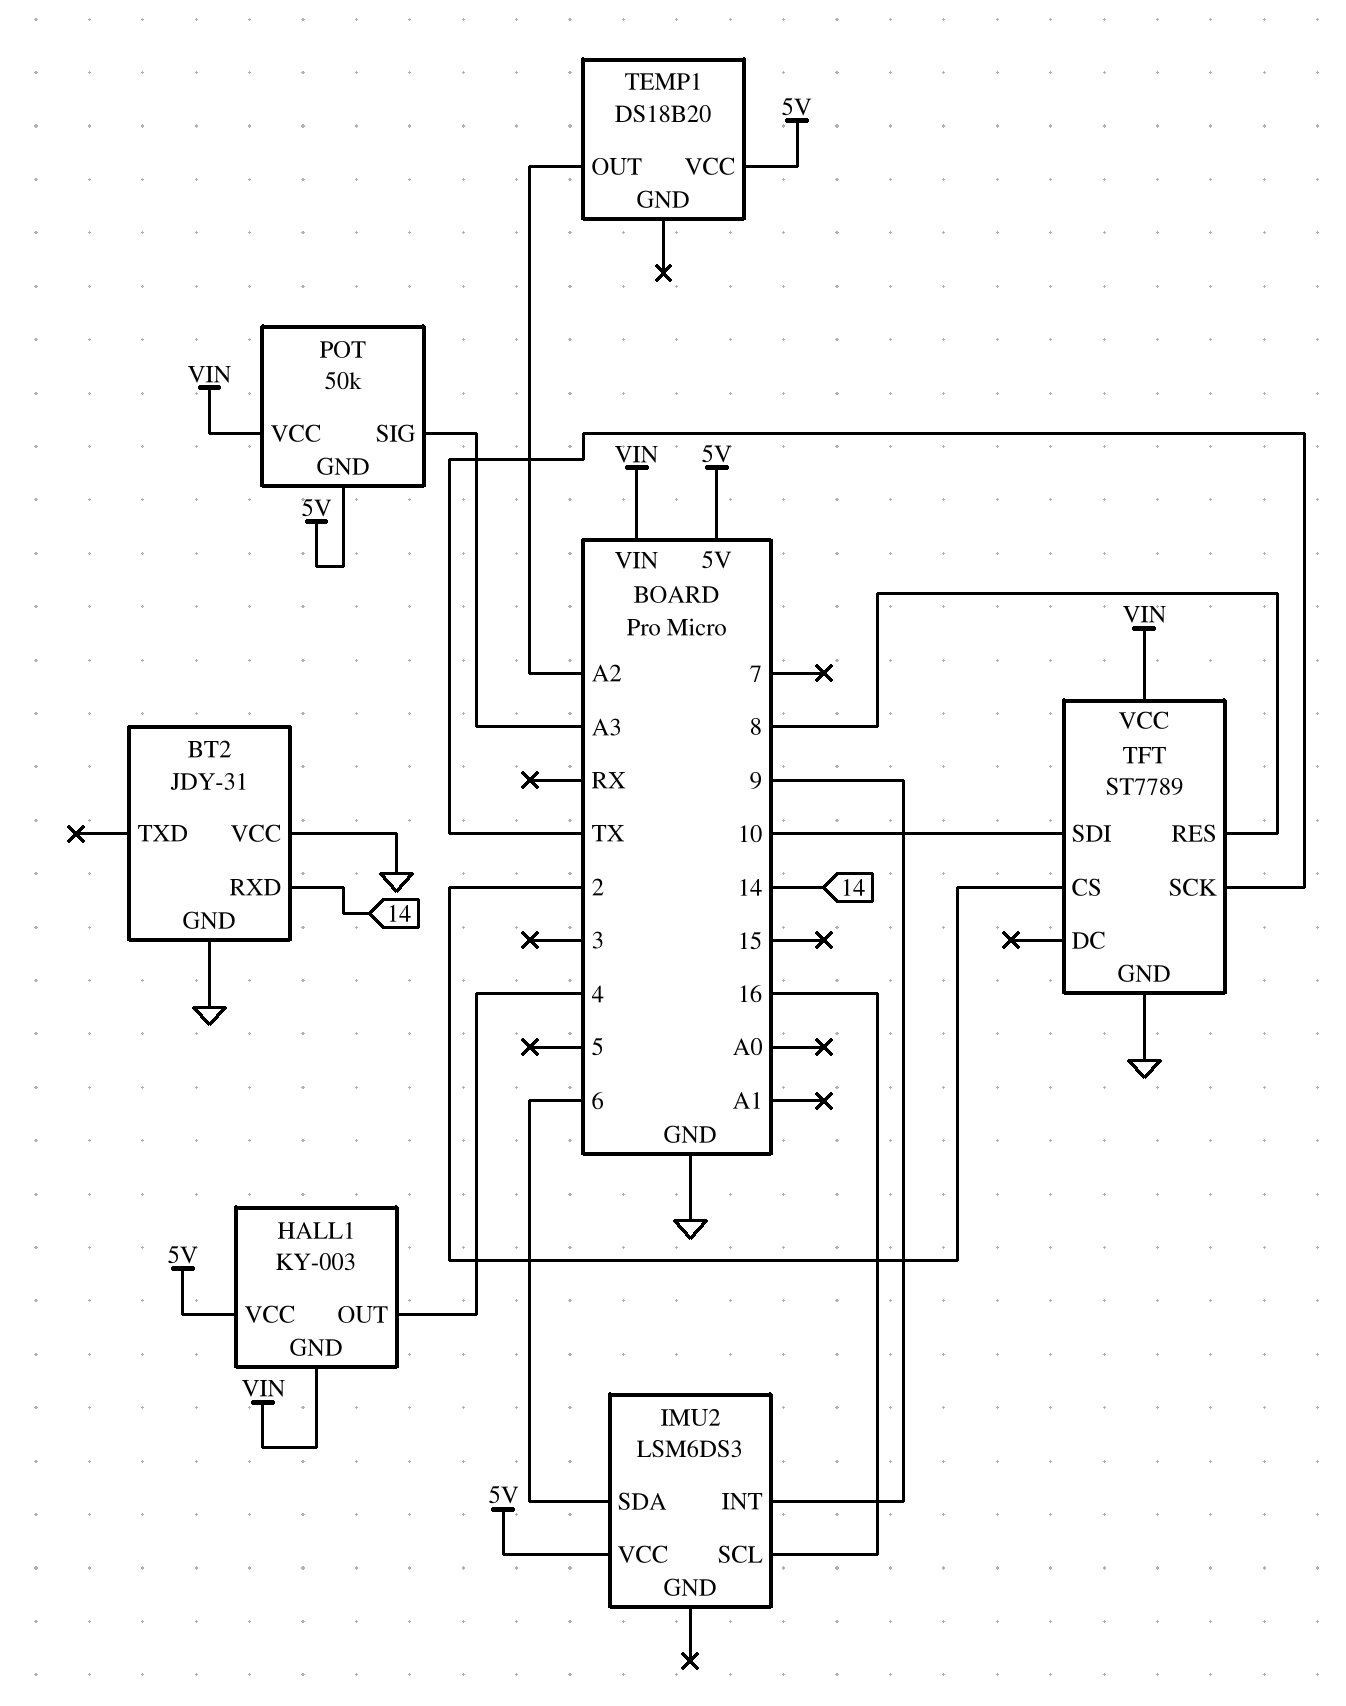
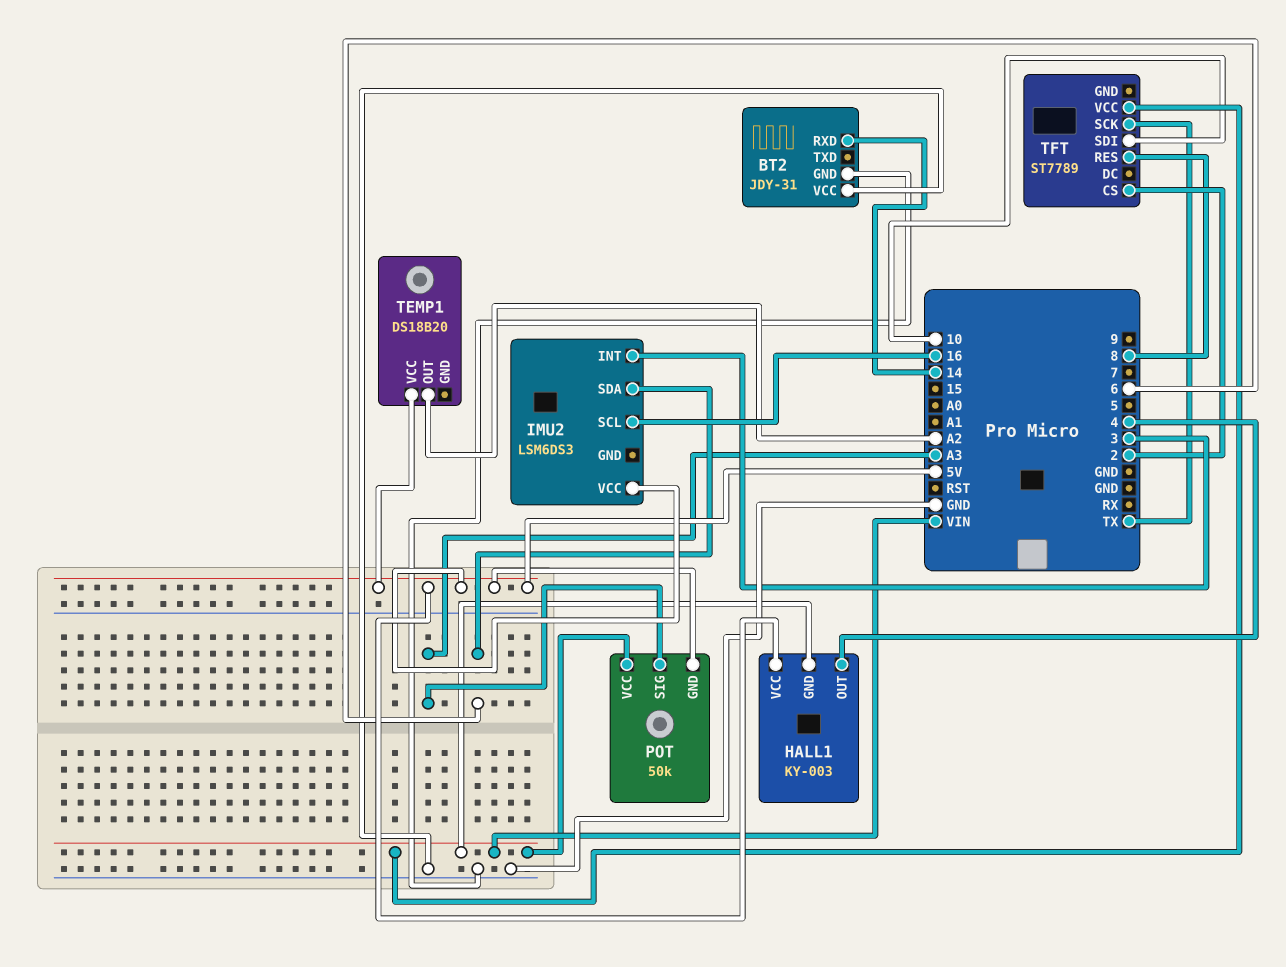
IMU2 pin INT: 9 -> 3
TFT pin GND: GND -> none

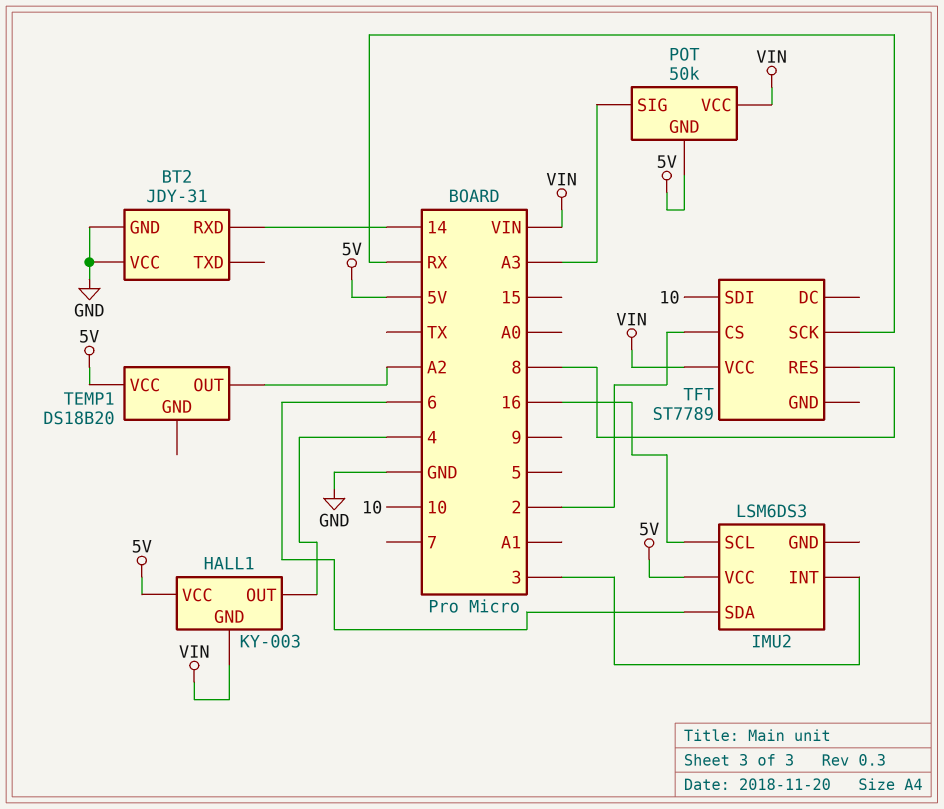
TFT pin SCK: TX -> RX

